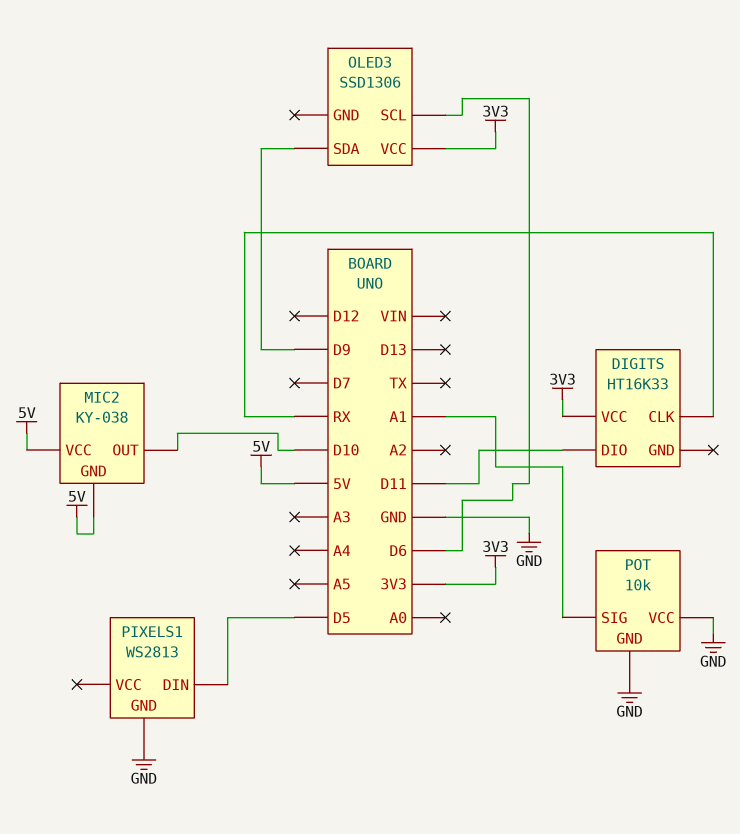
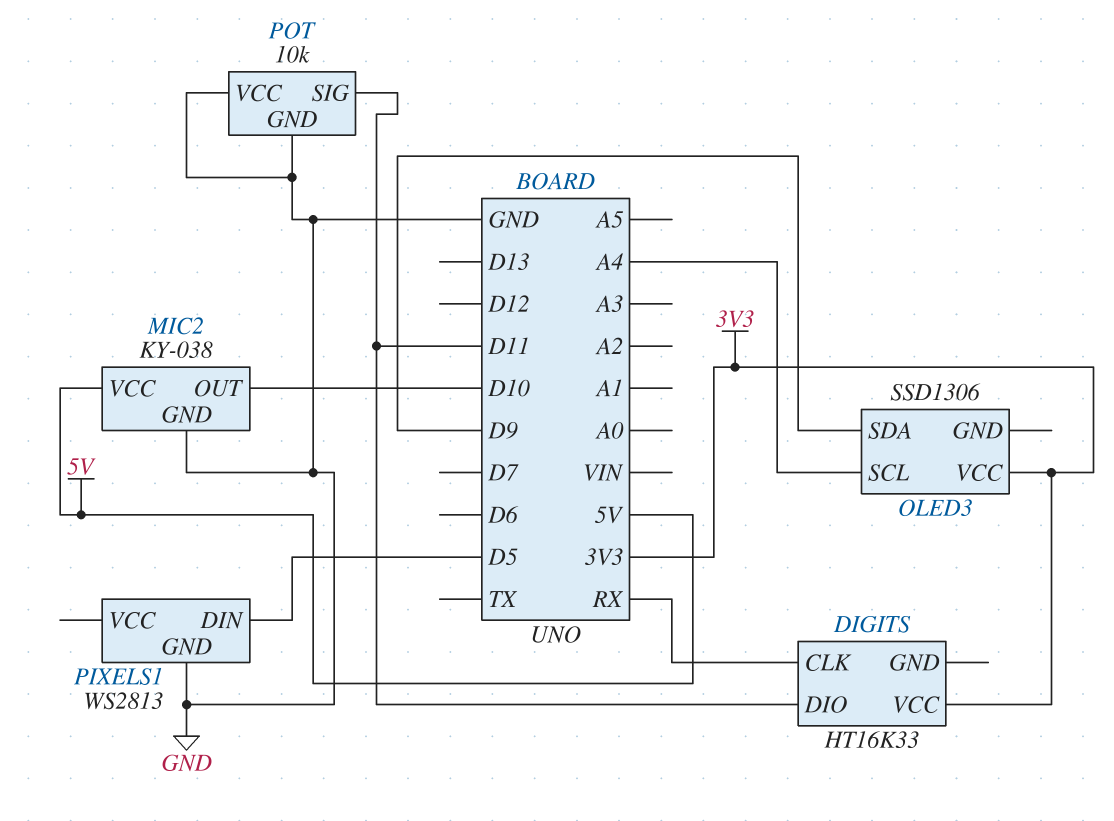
MIC2 pin GND: 5V -> GND
OLED3 pin SCL: D6 -> A4
POT pin SIG: A1 -> D11

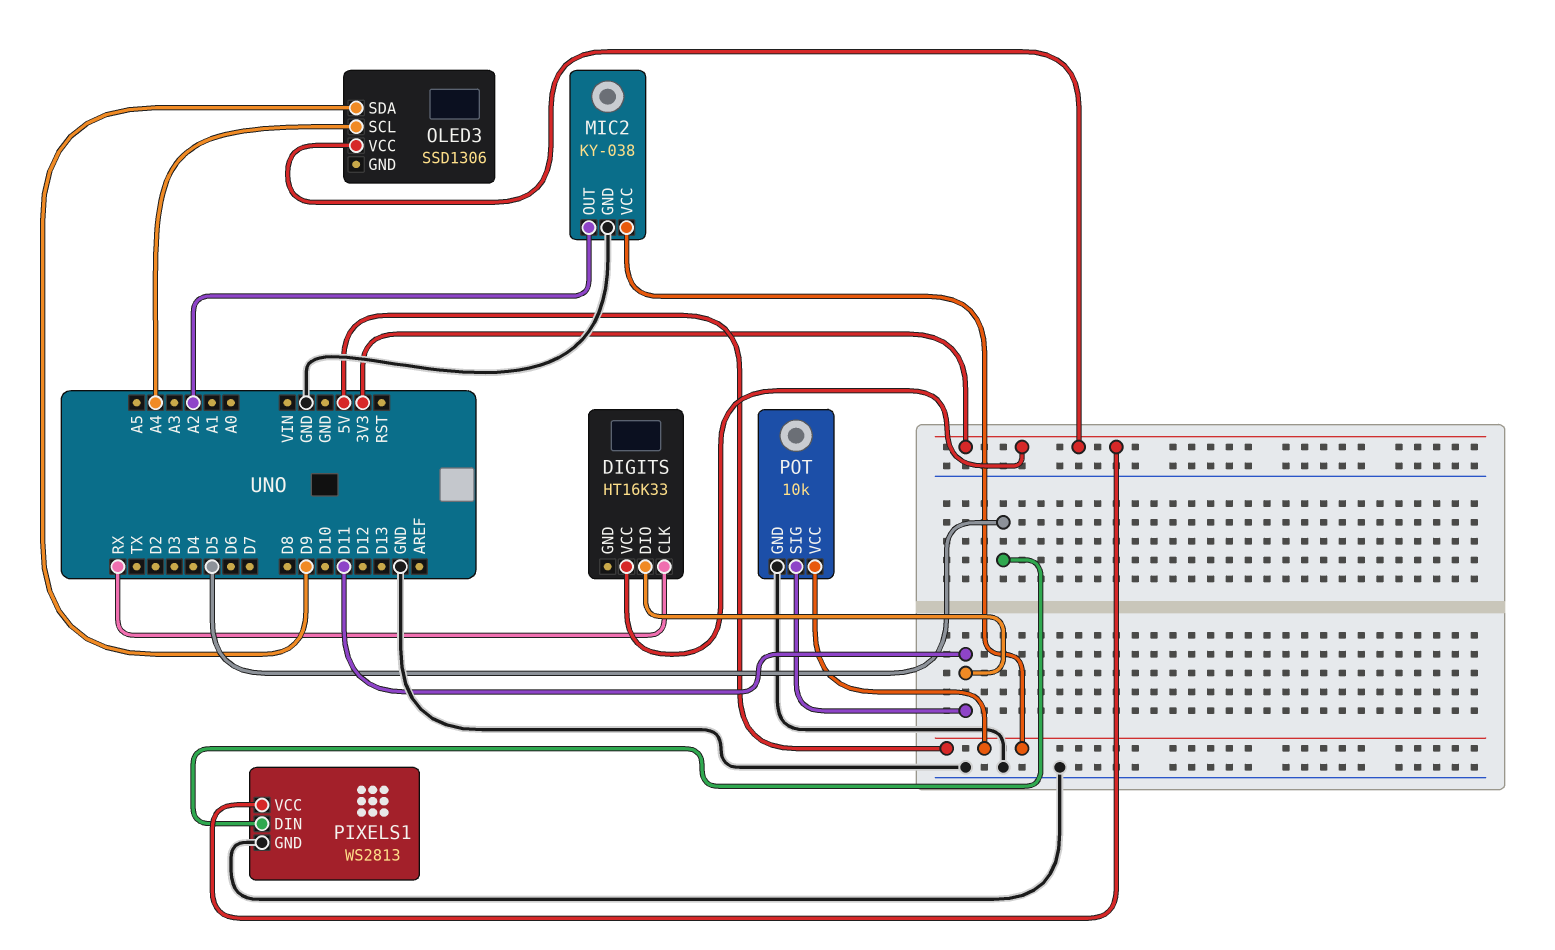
MIC2 pin OUT: D10 -> A2
PIXELS1 pin VCC: none -> 3V3
POT pin VCC: GND -> 5V

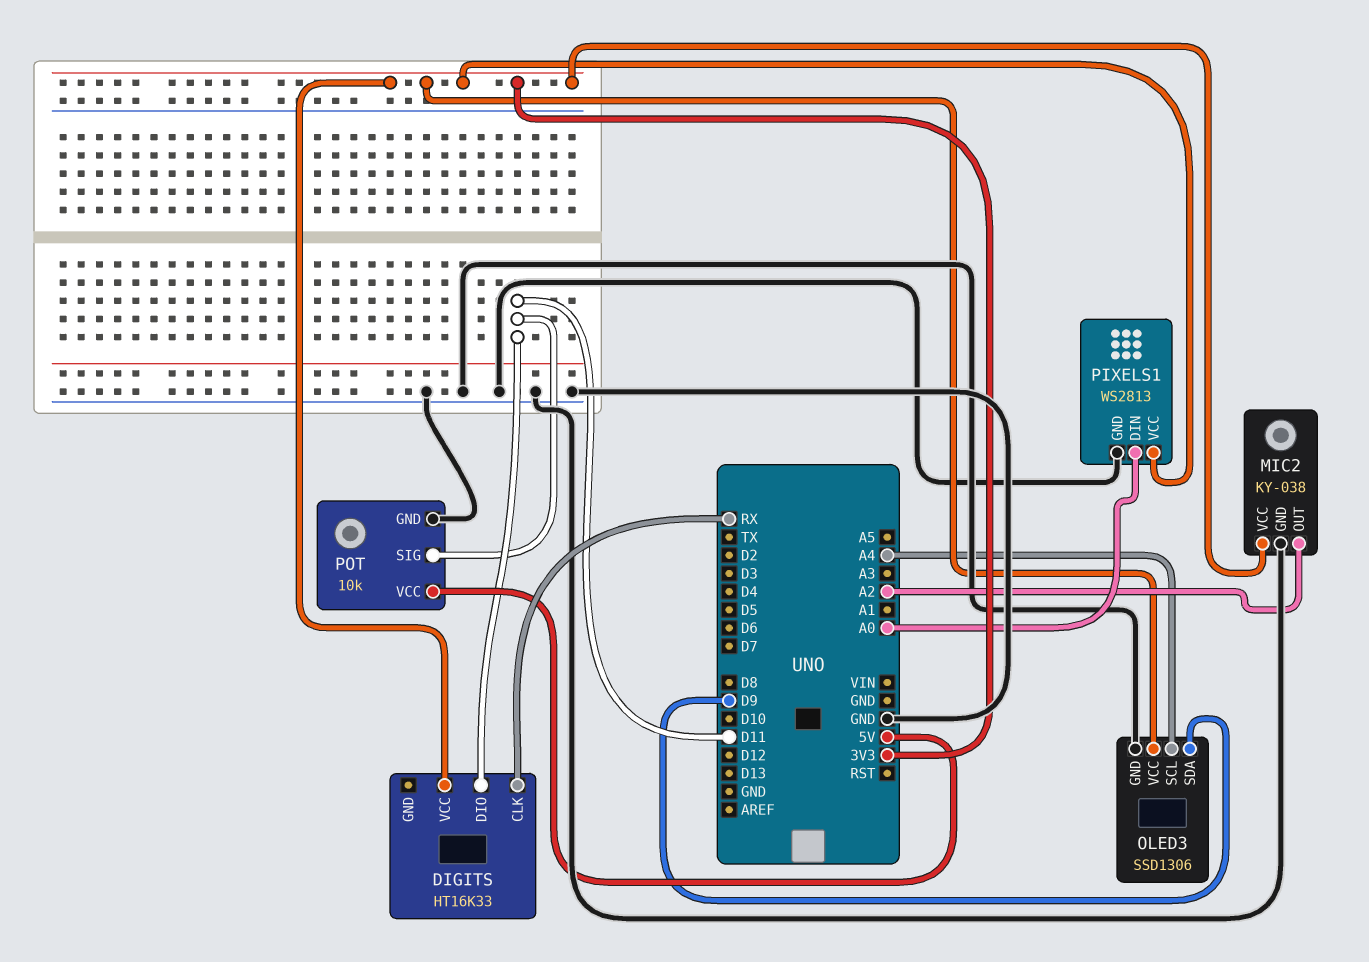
MIC2 pin VCC: 5V -> 3V3
OLED3 pin GND: none -> GND
PIXELS1 pin DIN: D5 -> A0

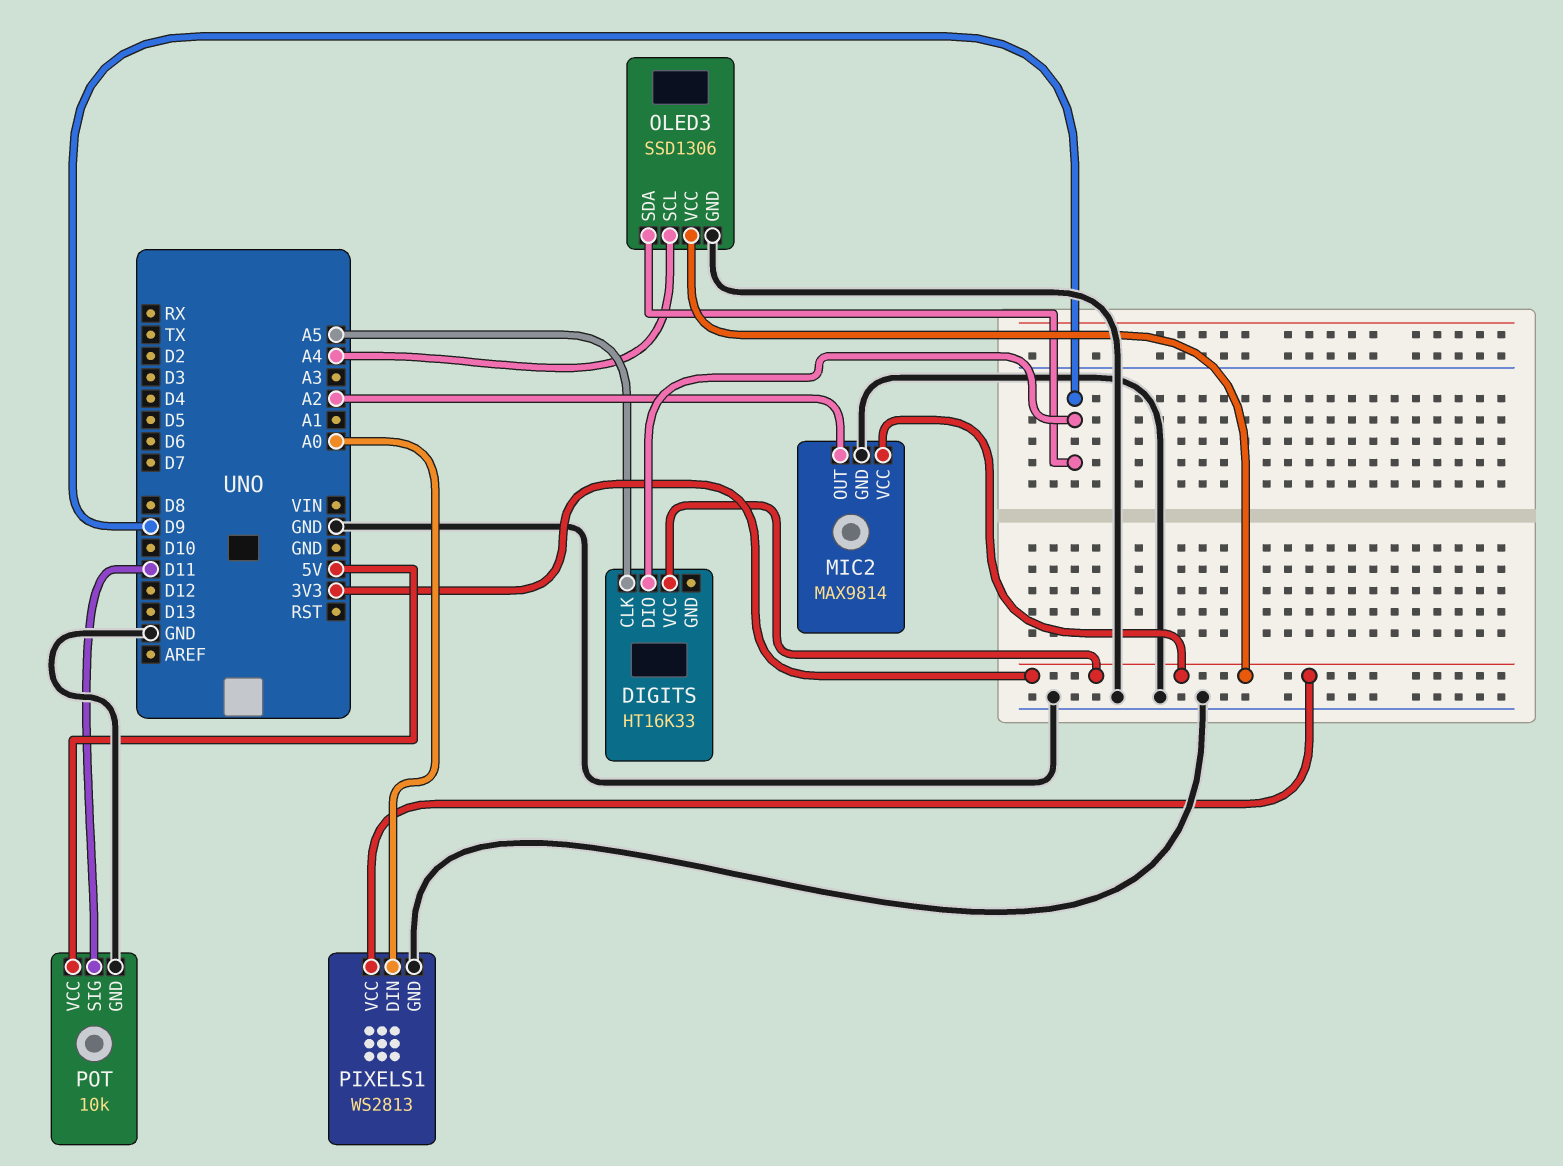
DIGITS pin CLK: RX -> A5
DIGITS pin DIO: D11 -> D9
MIC2: KY-038 -> MAX9814

